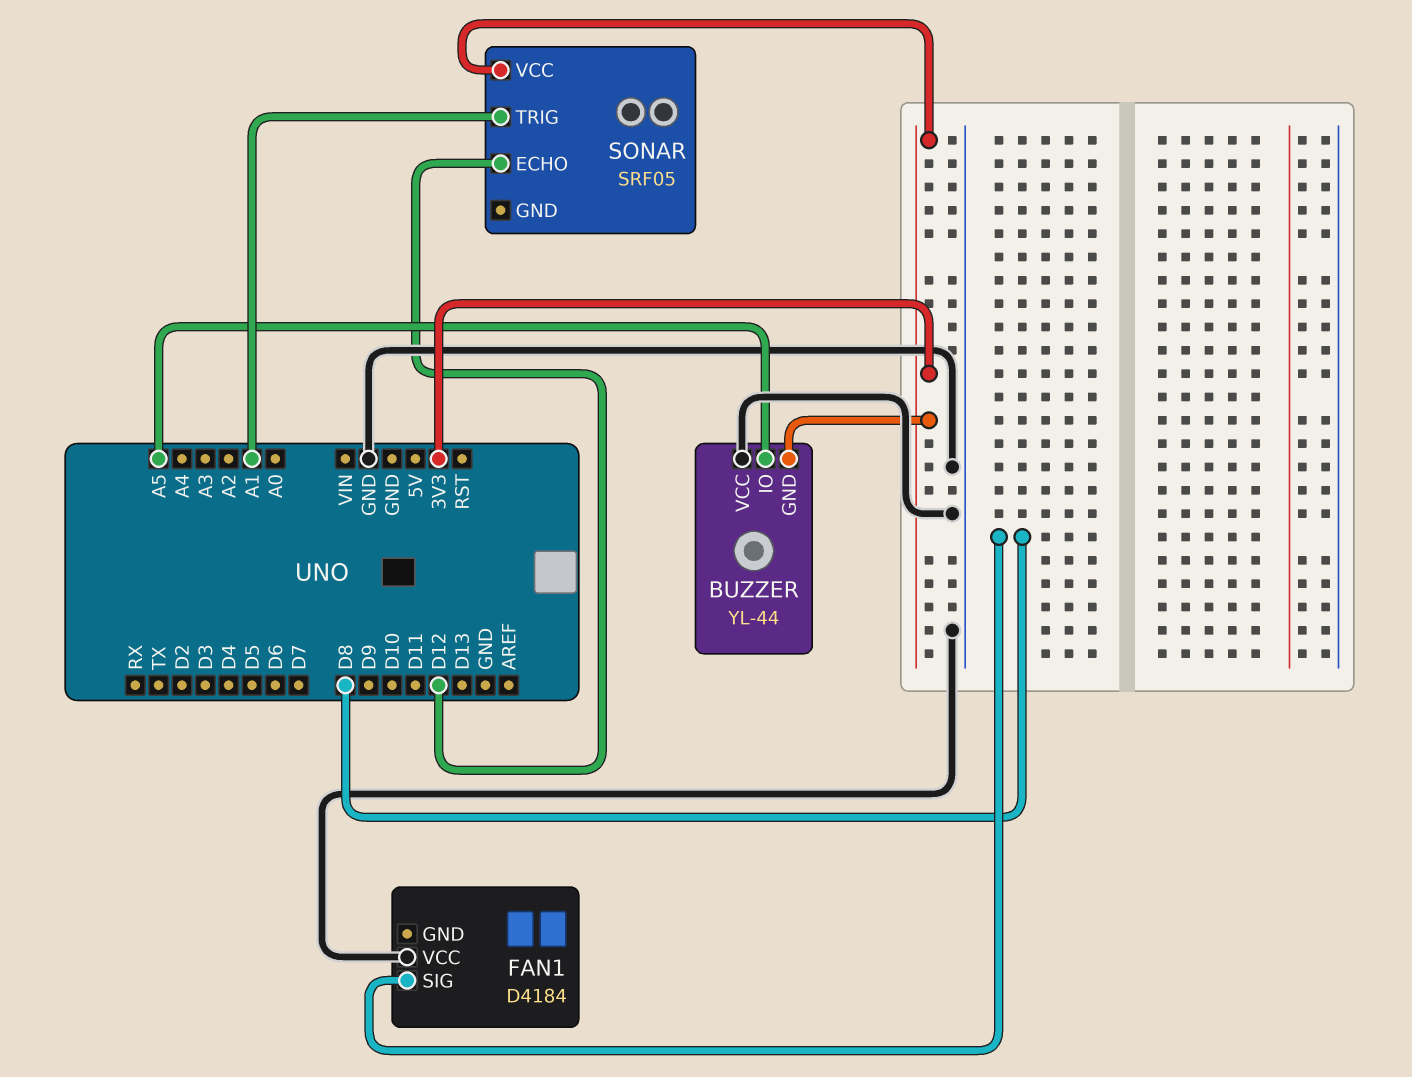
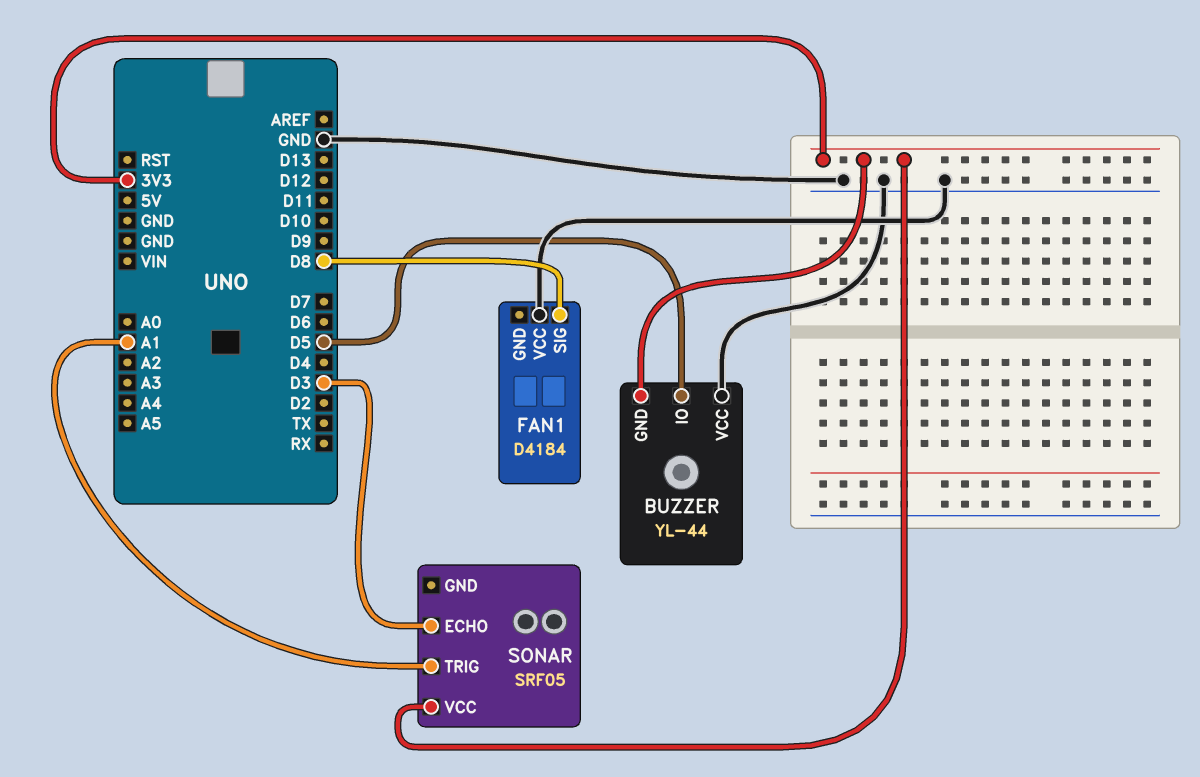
BUZZER pin IO: A5 -> D5
SONAR pin ECHO: D12 -> D3

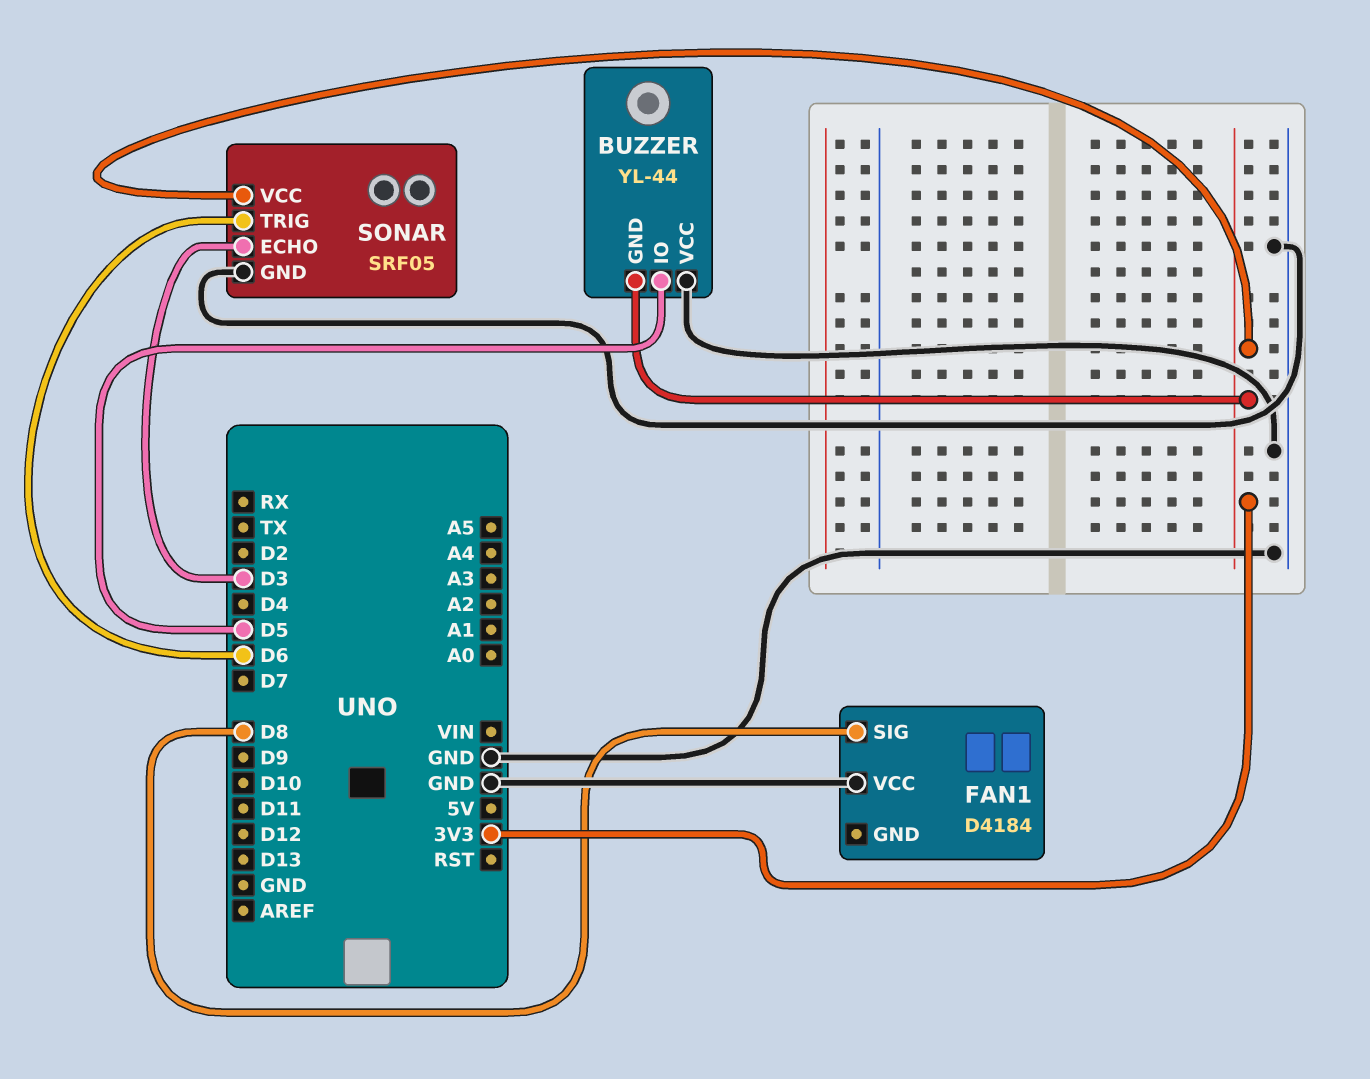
SONAR pin GND: none -> GND
SONAR pin TRIG: A1 -> D6

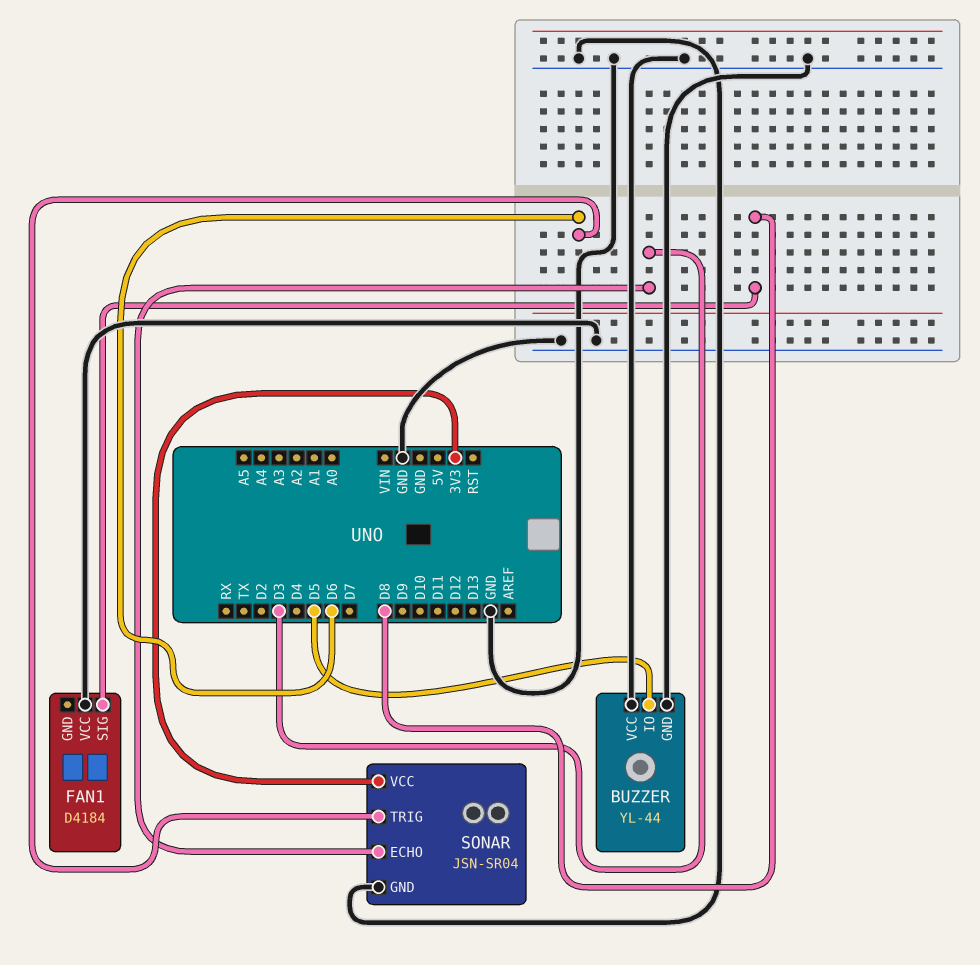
BUZZER pin GND: 3V3 -> GND
SONAR: SRF05 -> JSN-SR04

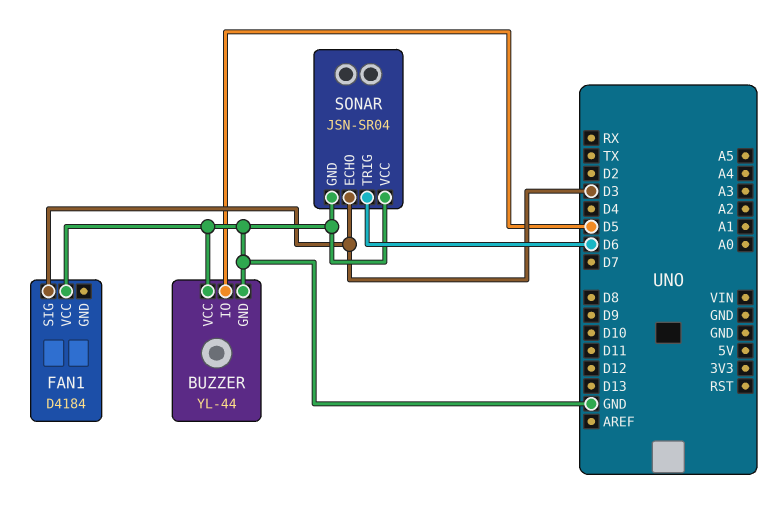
FAN1 pin SIG: D8 -> D3
SONAR pin VCC: 3V3 -> GND

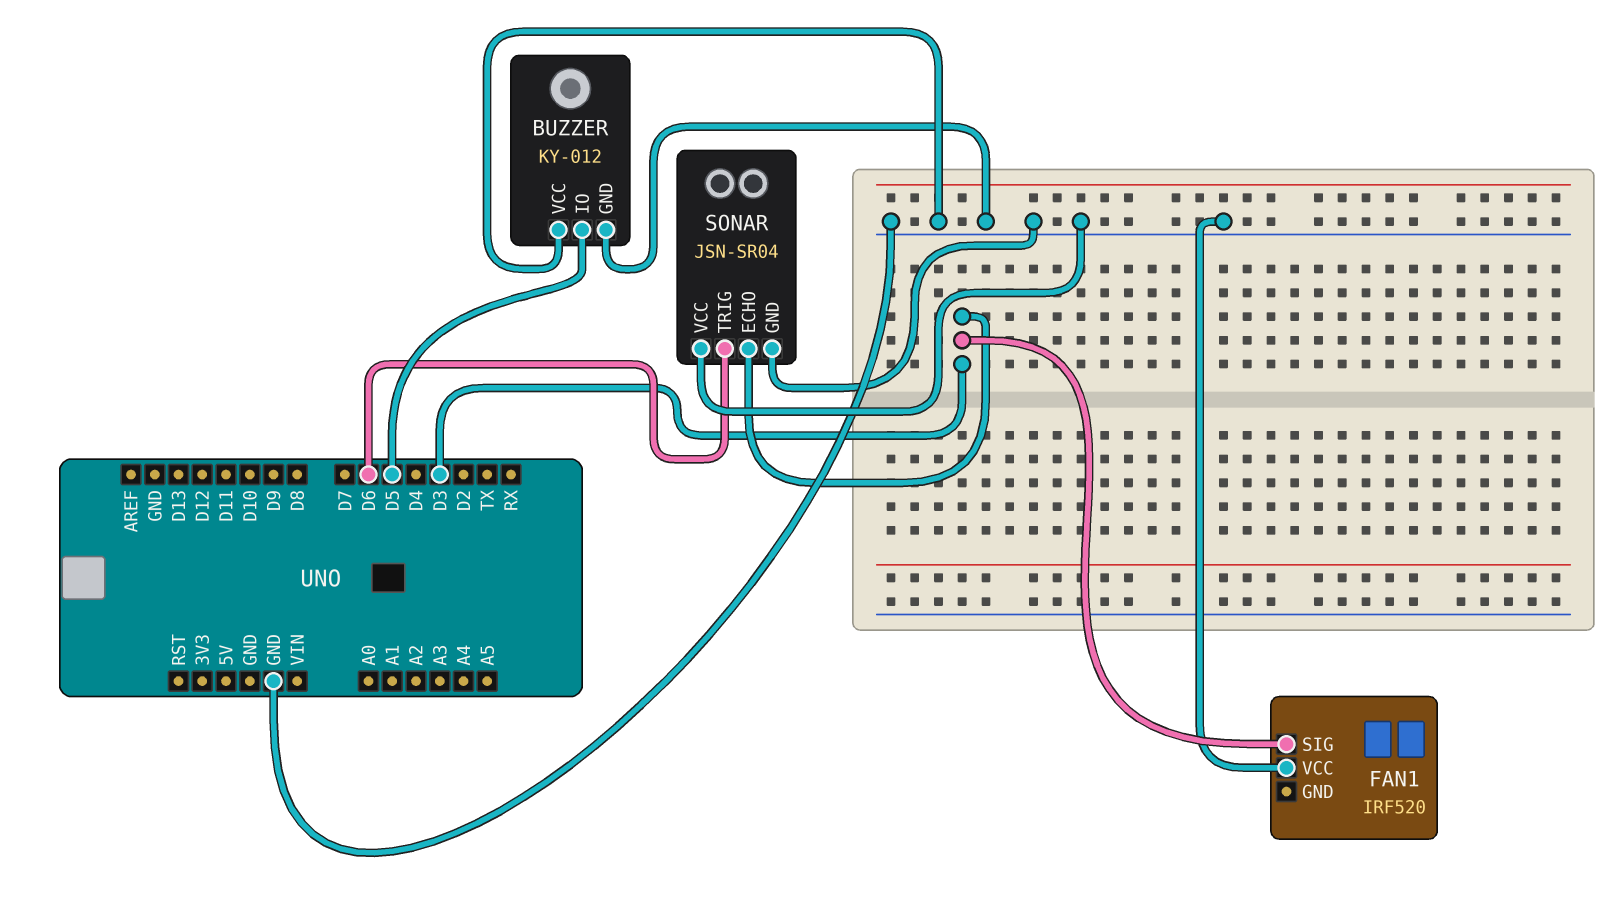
BUZZER: YL-44 -> KY-012
FAN1: D4184 -> IRF520

